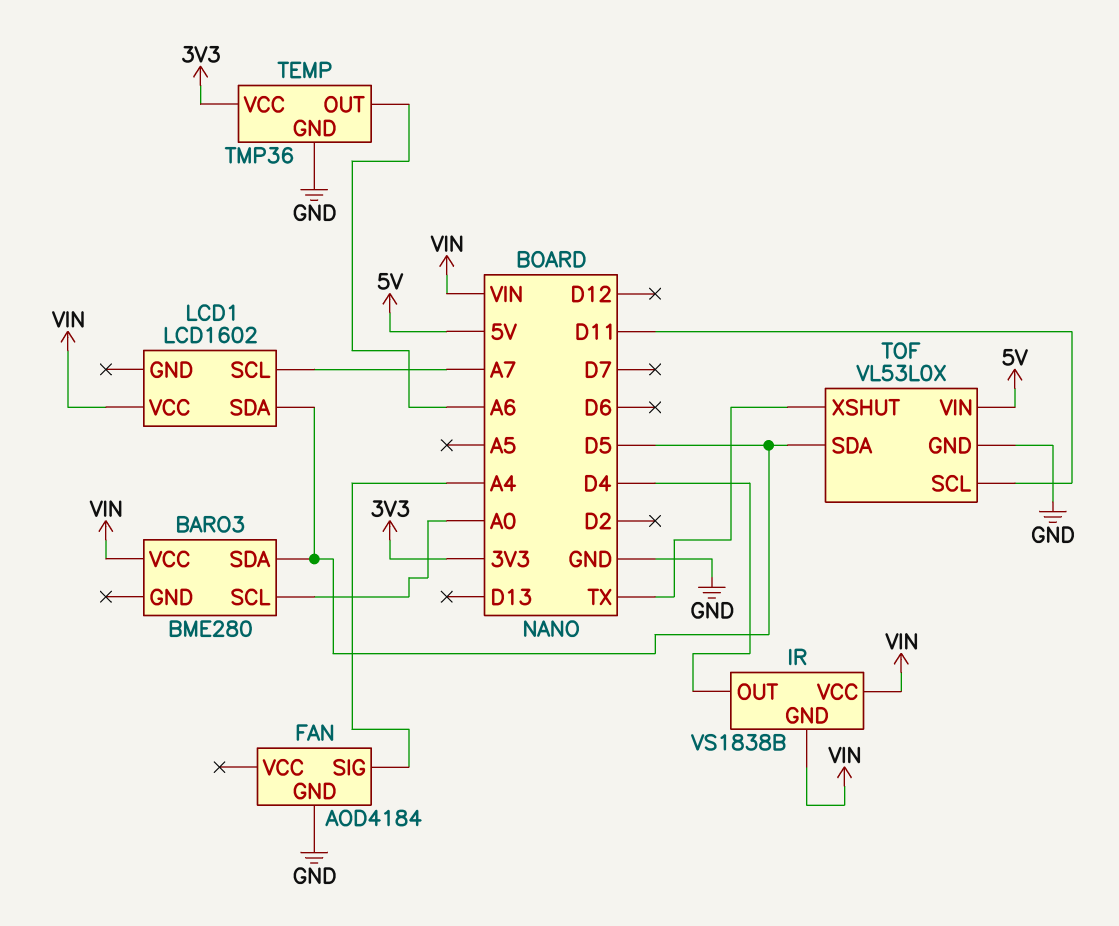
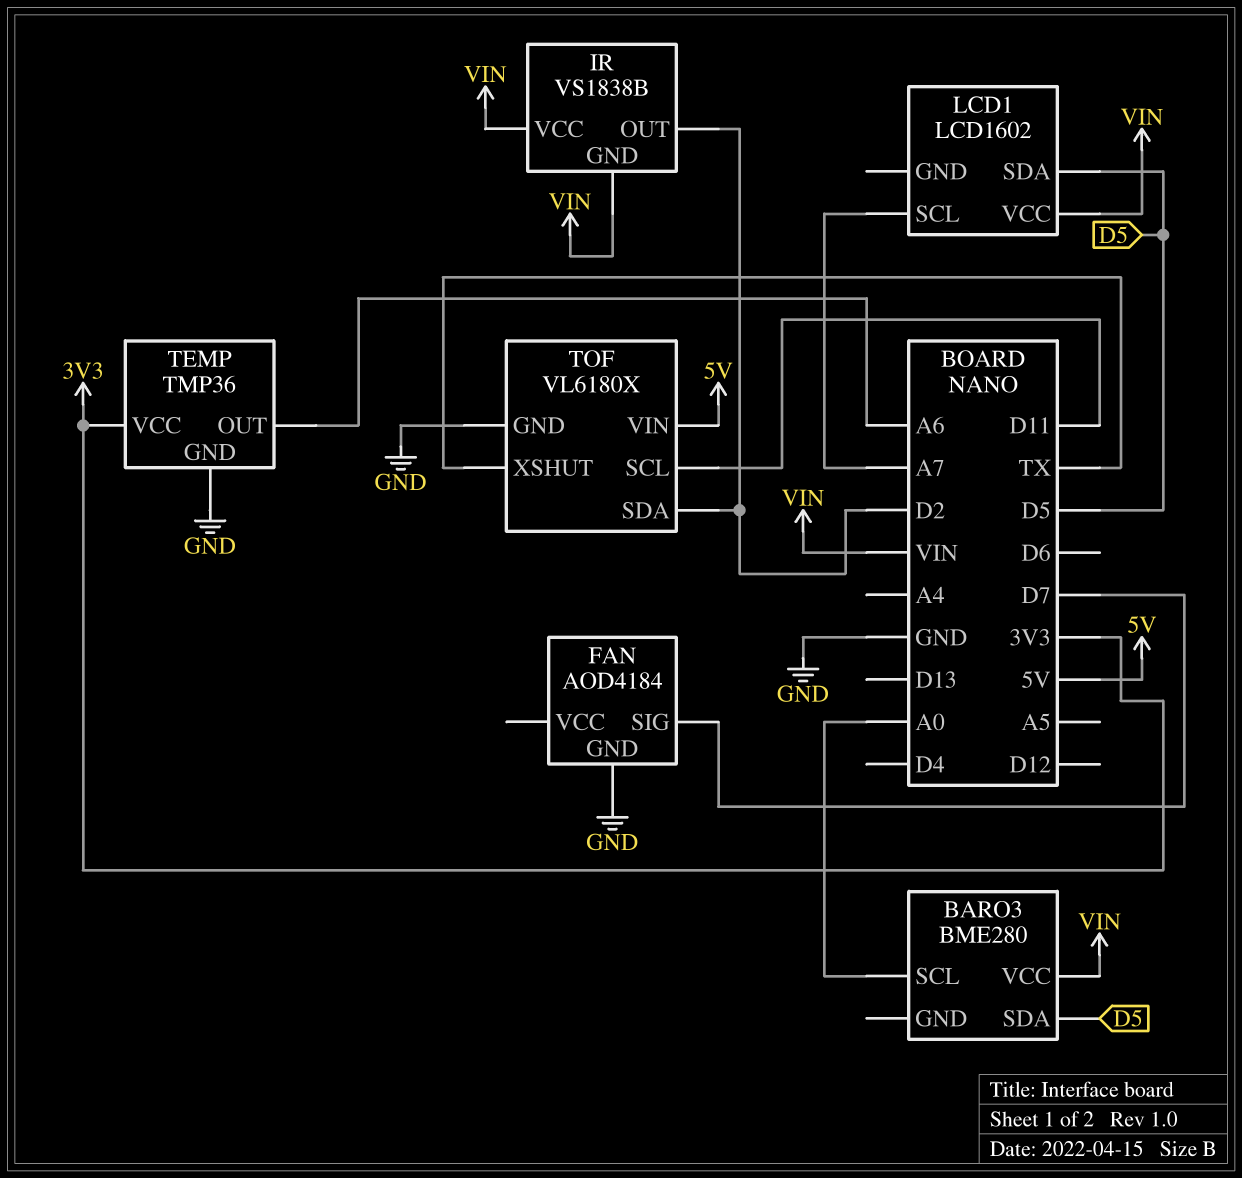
FAN pin SIG: A4 -> D7
IR pin OUT: D4 -> D2
TOF: VL53L0X -> VL6180X
TOF pin SDA: D5 -> D2

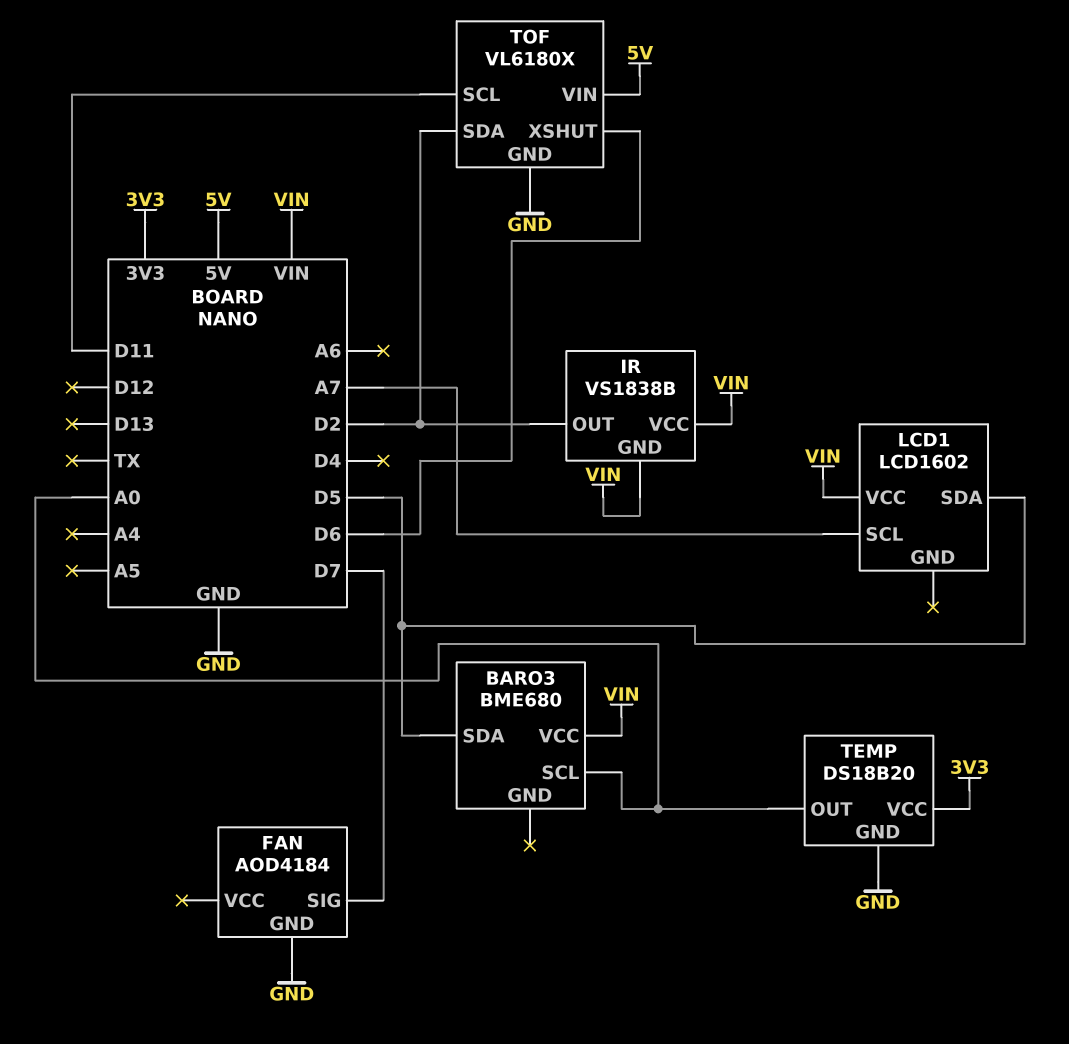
BARO3: BME280 -> BME680
TEMP: TMP36 -> DS18B20
TEMP pin OUT: A6 -> A0
TOF pin XSHUT: TX -> D6

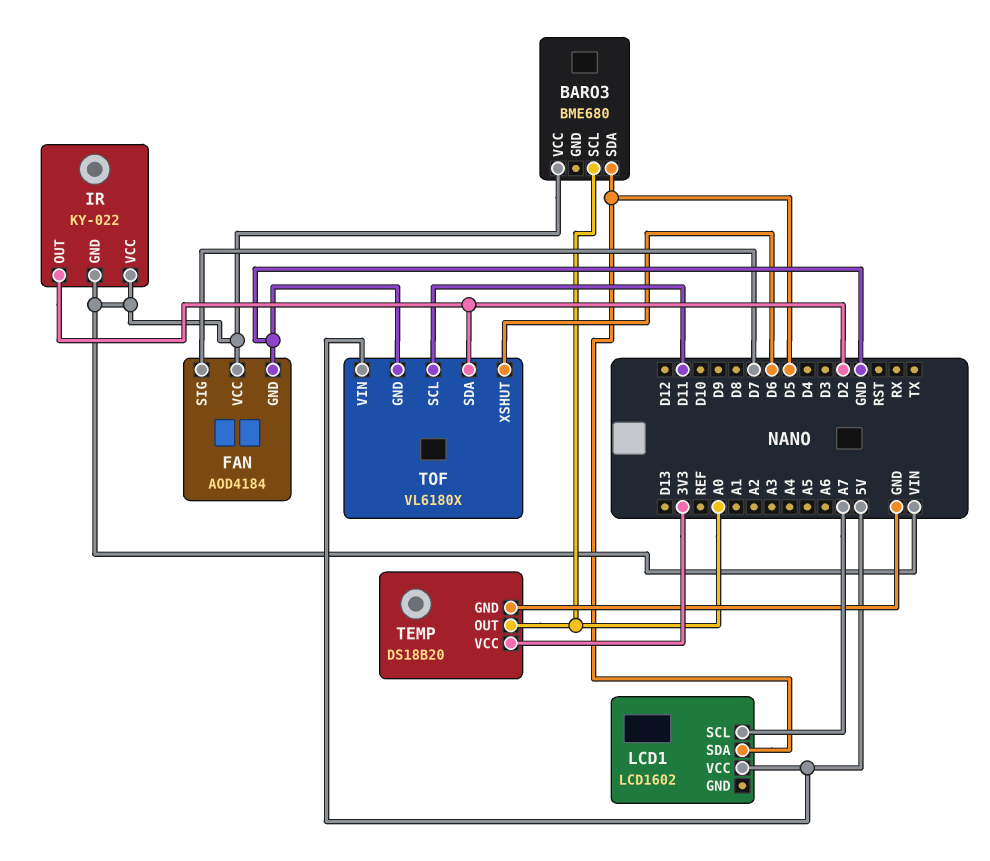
FAN pin VCC: none -> VIN
IR: VS1838B -> KY-022
LCD1 pin VCC: VIN -> 5V

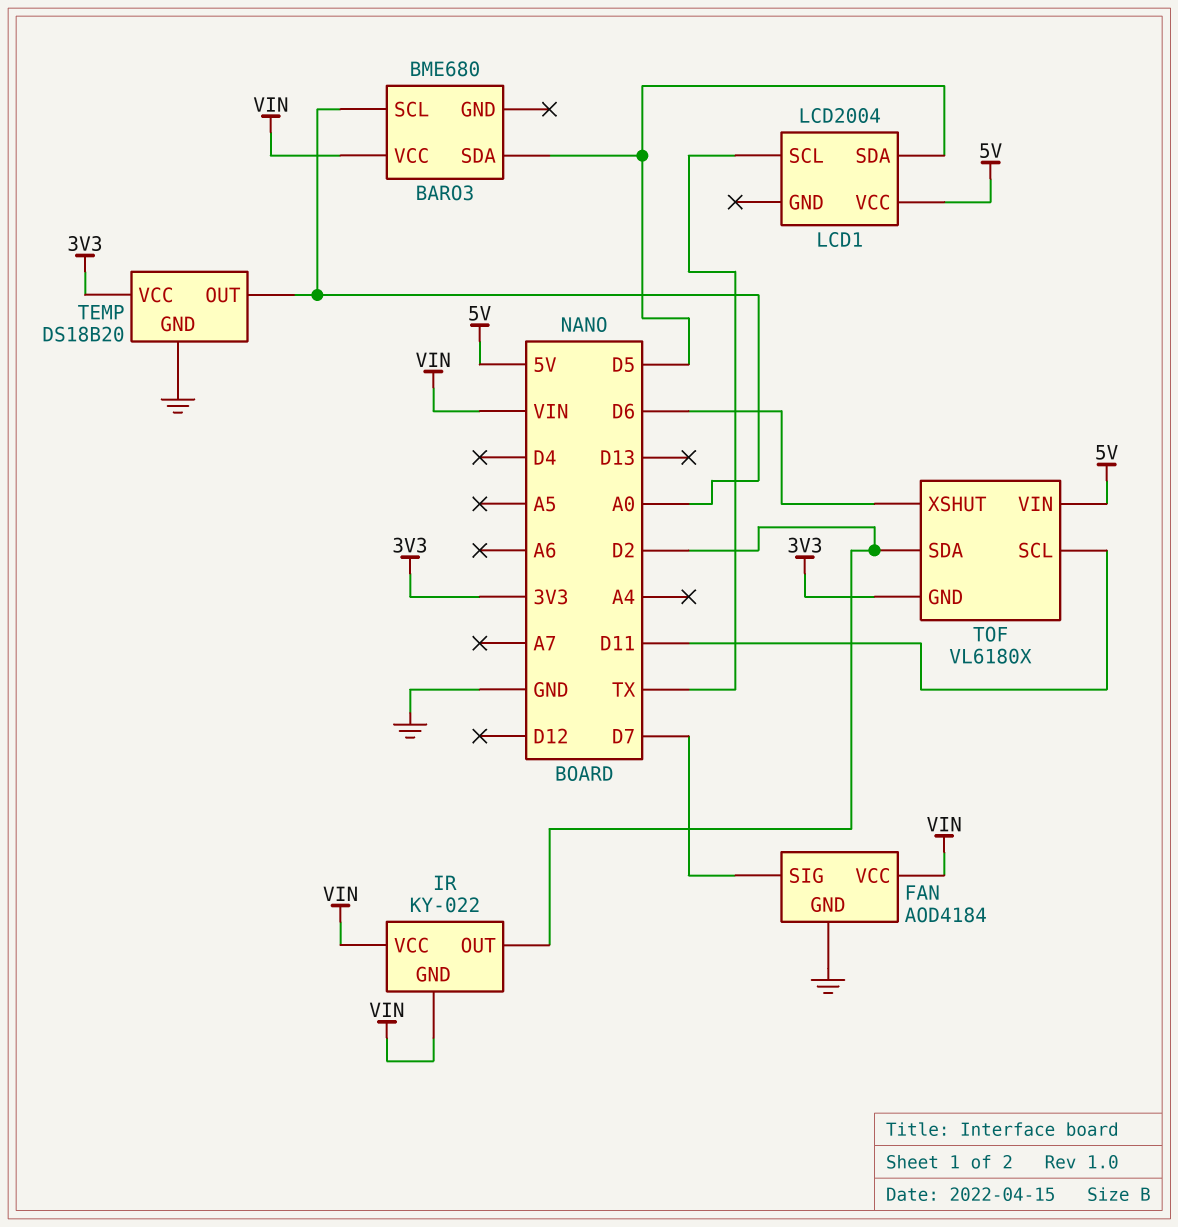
LCD1: LCD1602 -> LCD2004
LCD1 pin SCL: A7 -> TX
TOF pin GND: GND -> 3V3

